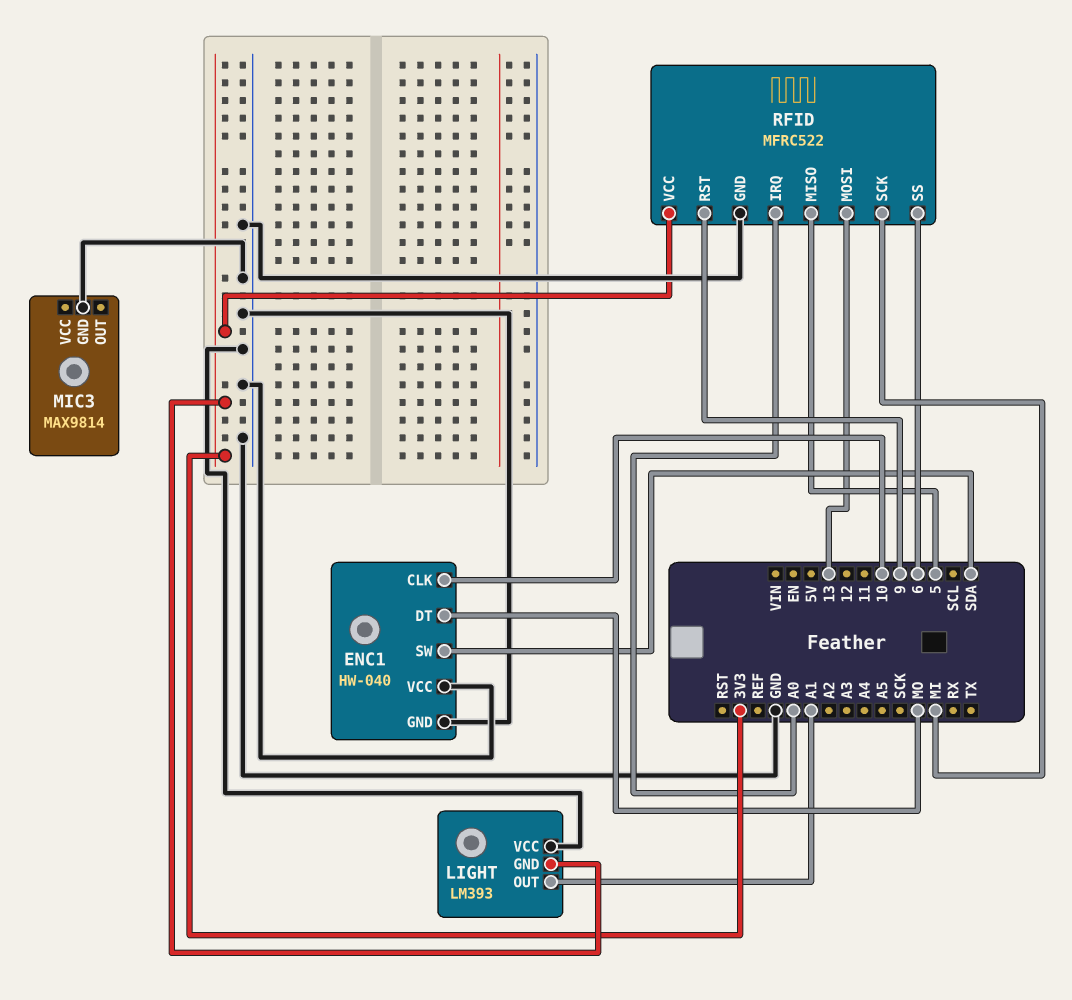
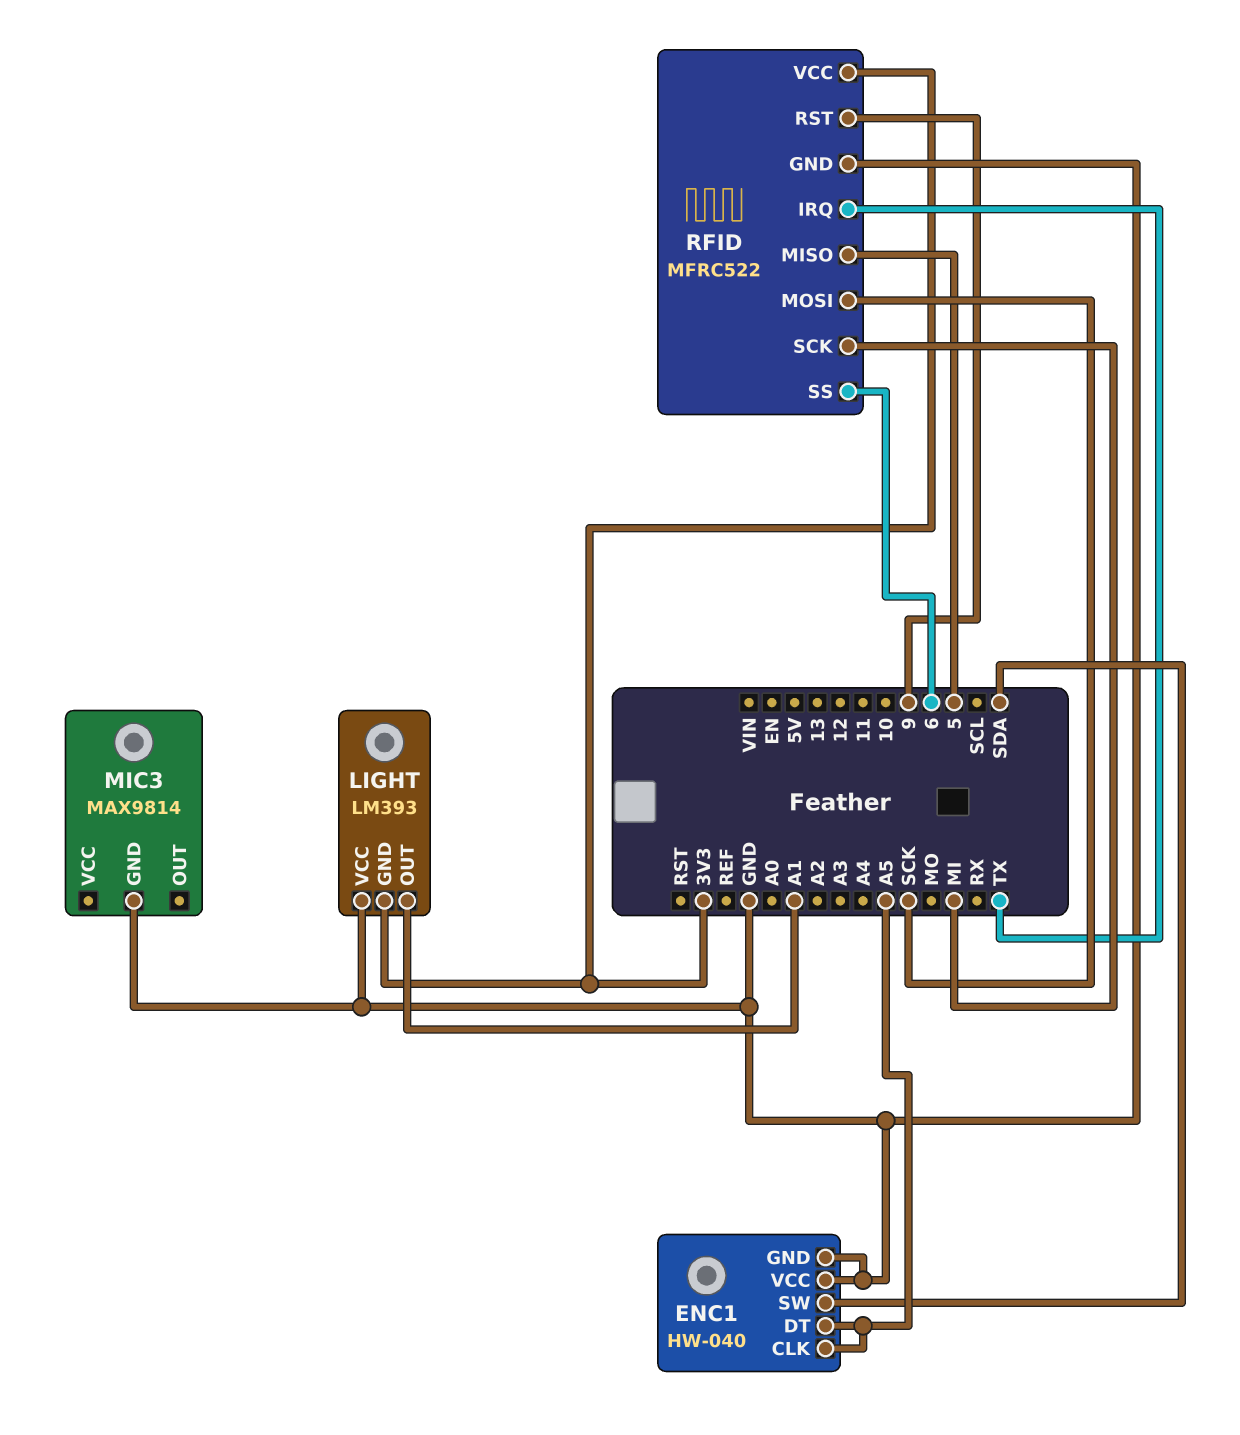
ENC1 pin CLK: 10 -> A5
ENC1 pin DT: MO -> A5
RFID pin IRQ: A0 -> TX
RFID pin MOSI: 13 -> SCK

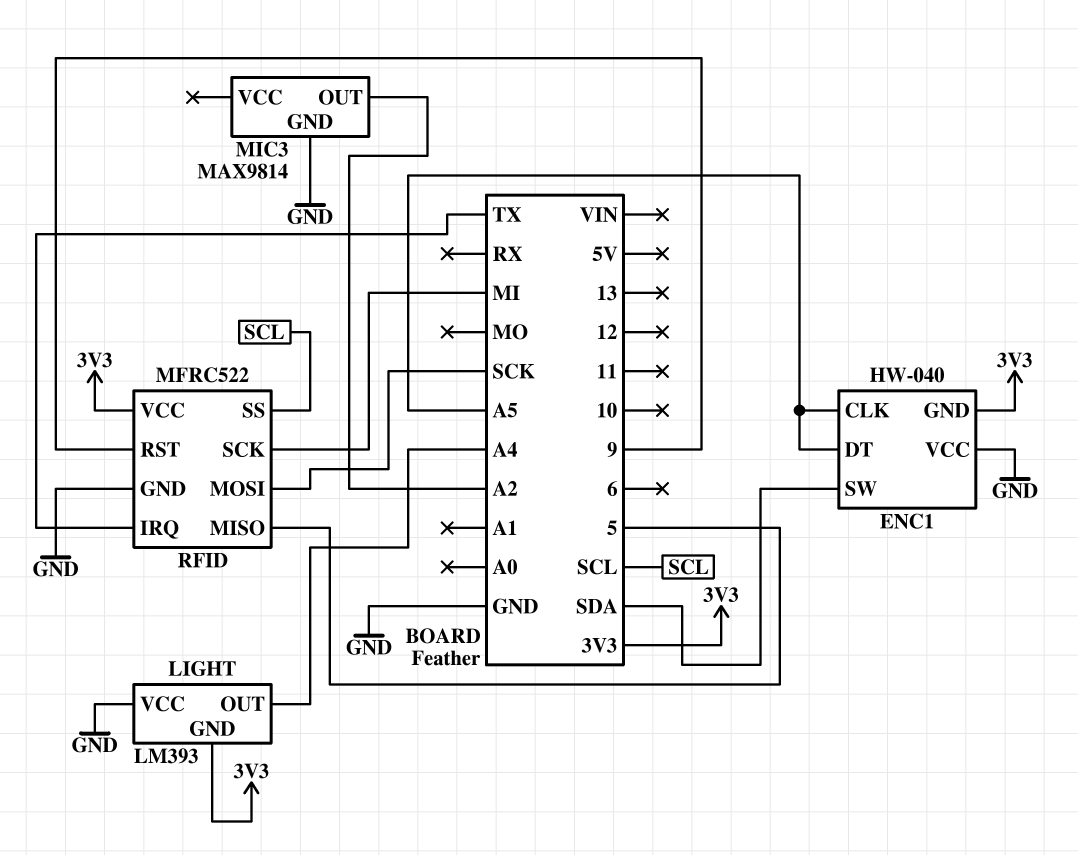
ENC1 pin GND: GND -> 3V3
LIGHT pin OUT: A1 -> A4
MIC3 pin OUT: none -> A2
RFID pin SS: 6 -> SCL

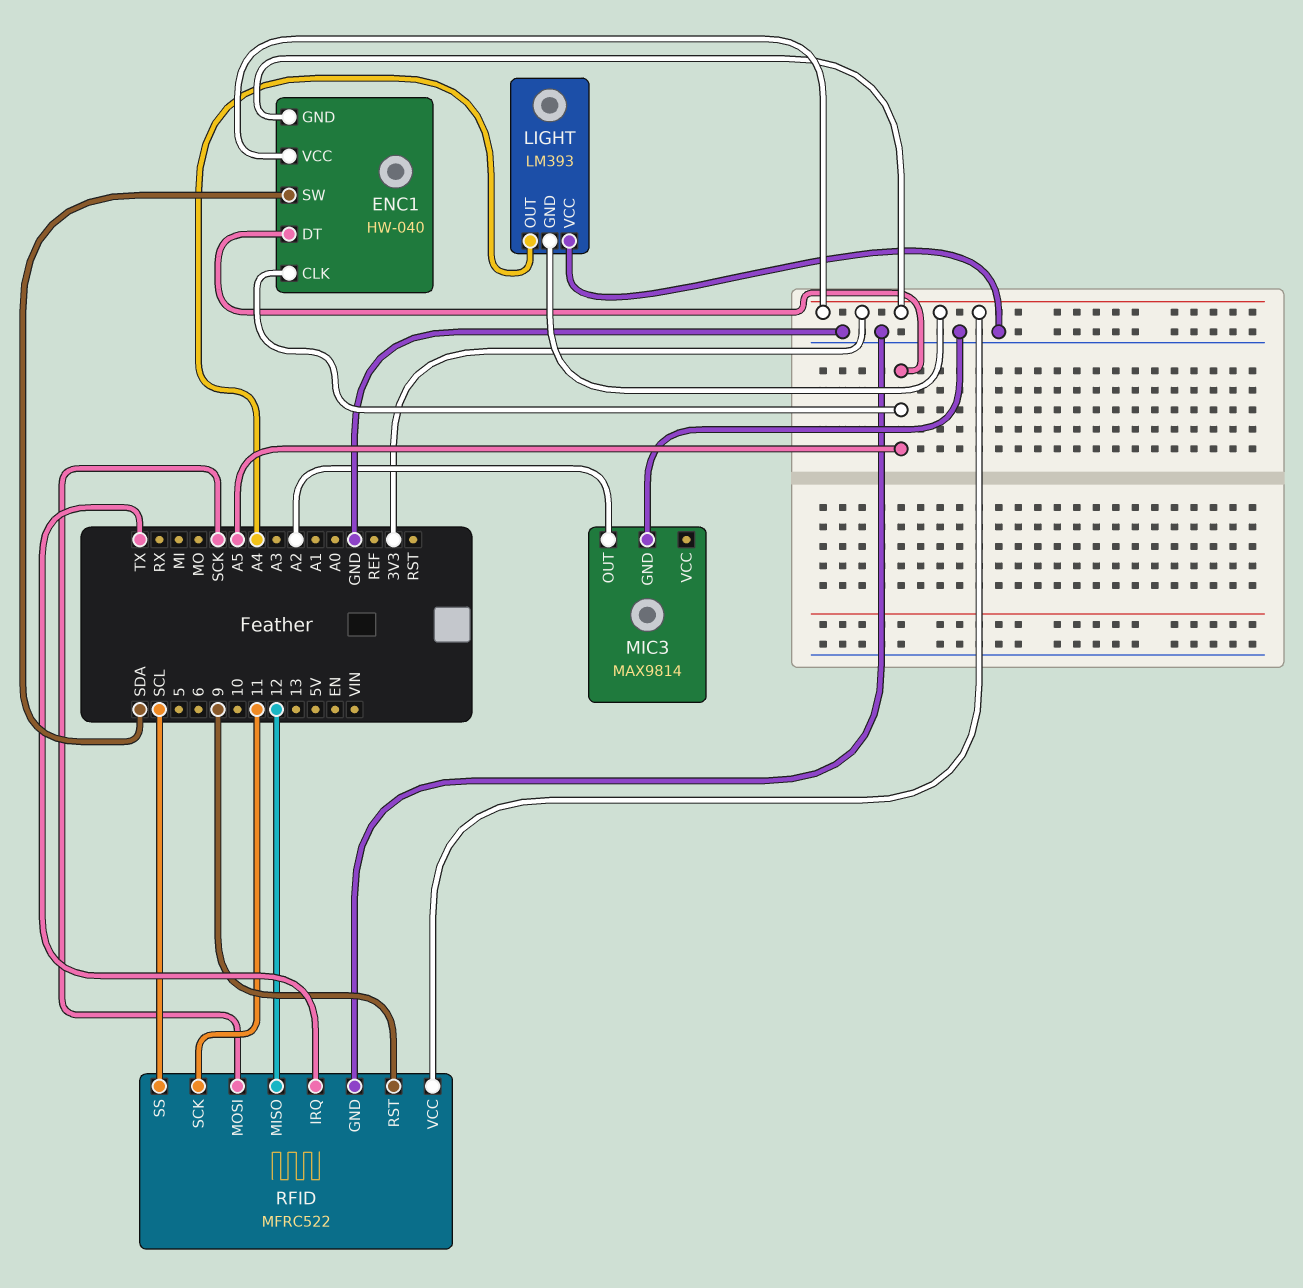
ENC1 pin VCC: GND -> 3V3
RFID pin MISO: 5 -> 12
RFID pin SCK: MI -> 11

